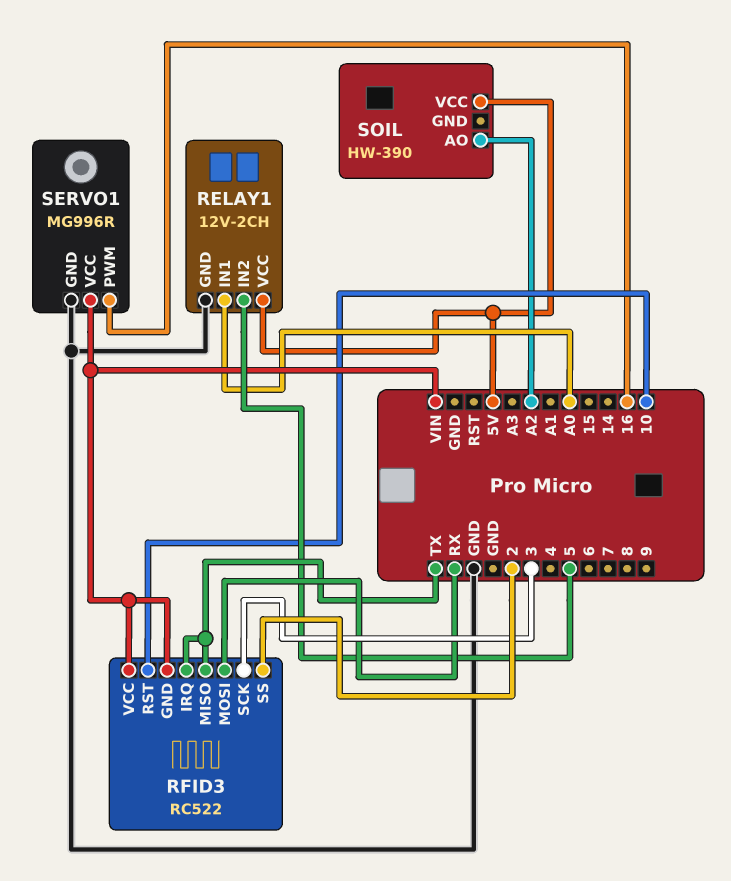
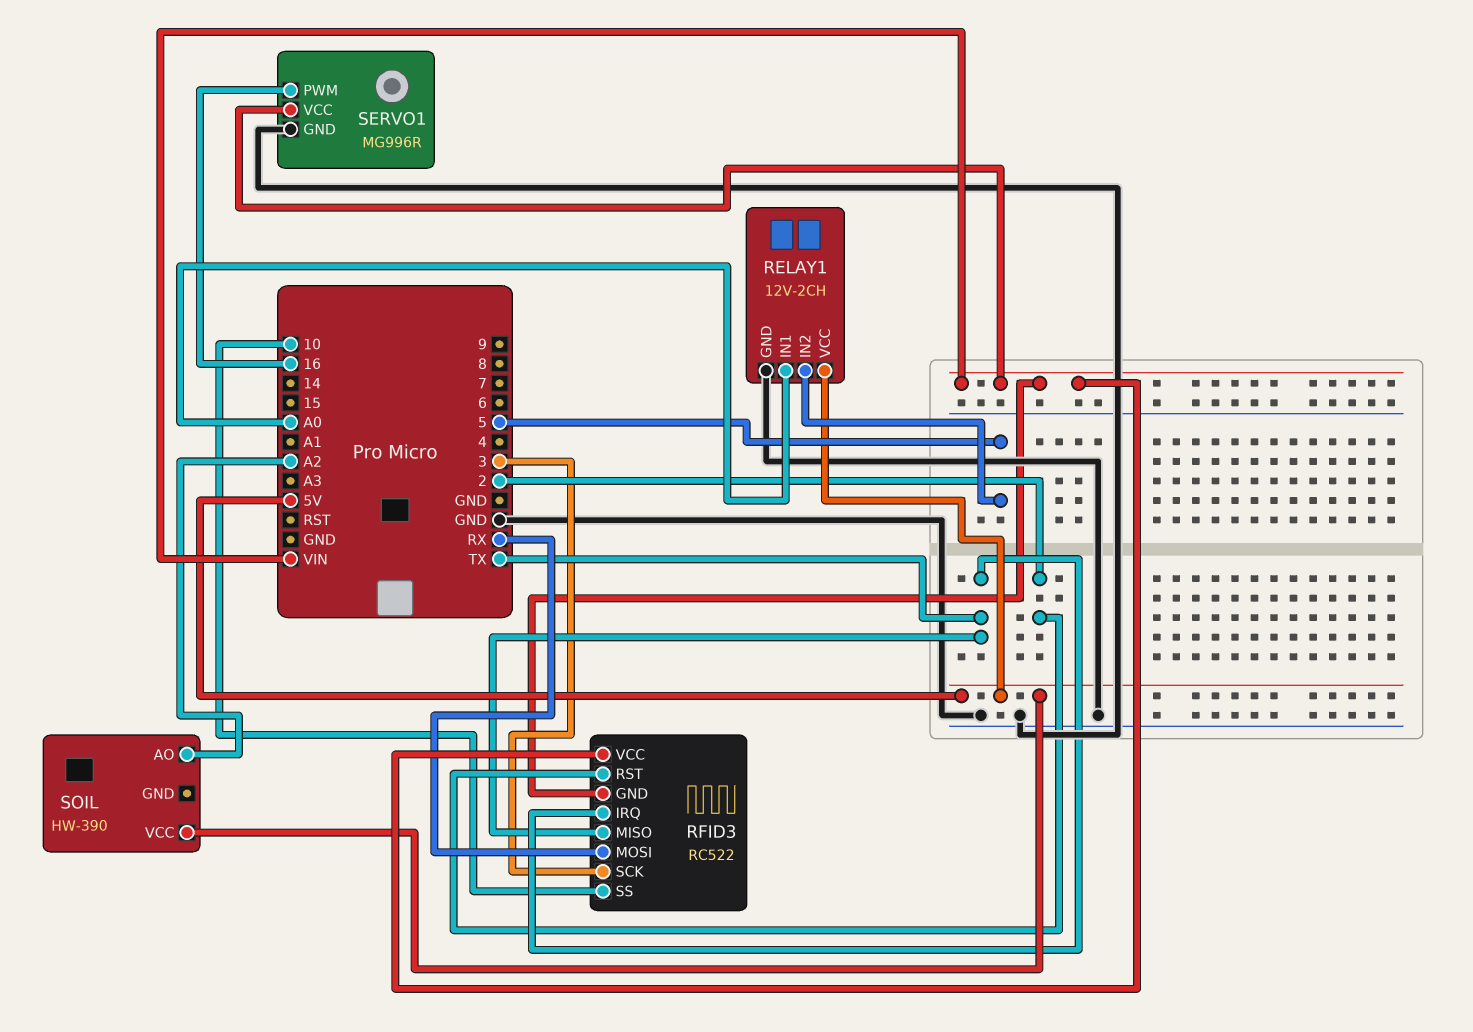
RFID3 pin RST: 10 -> 2
RFID3 pin SS: 2 -> 10

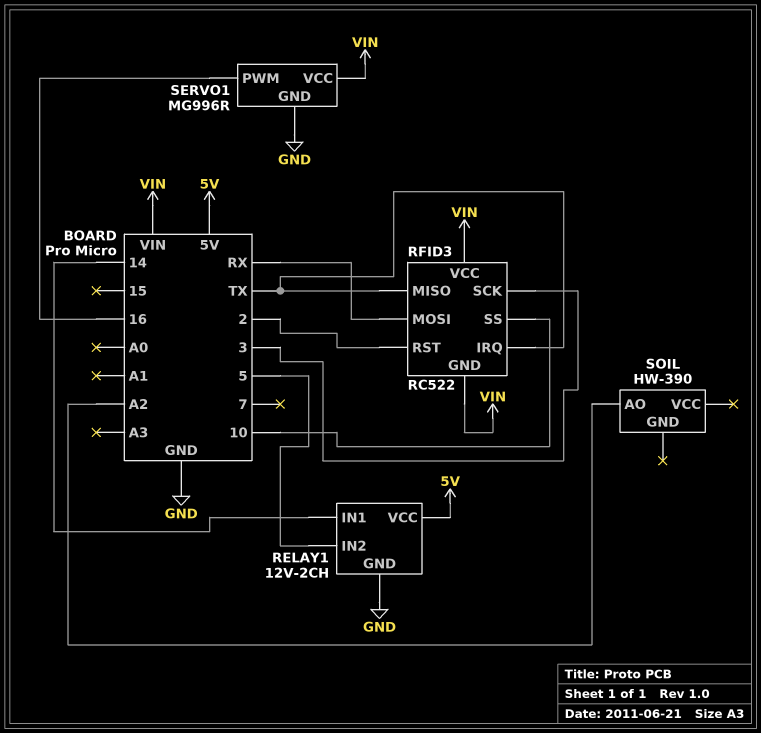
RELAY1 pin IN1: A0 -> 14
SOIL pin VCC: 5V -> none

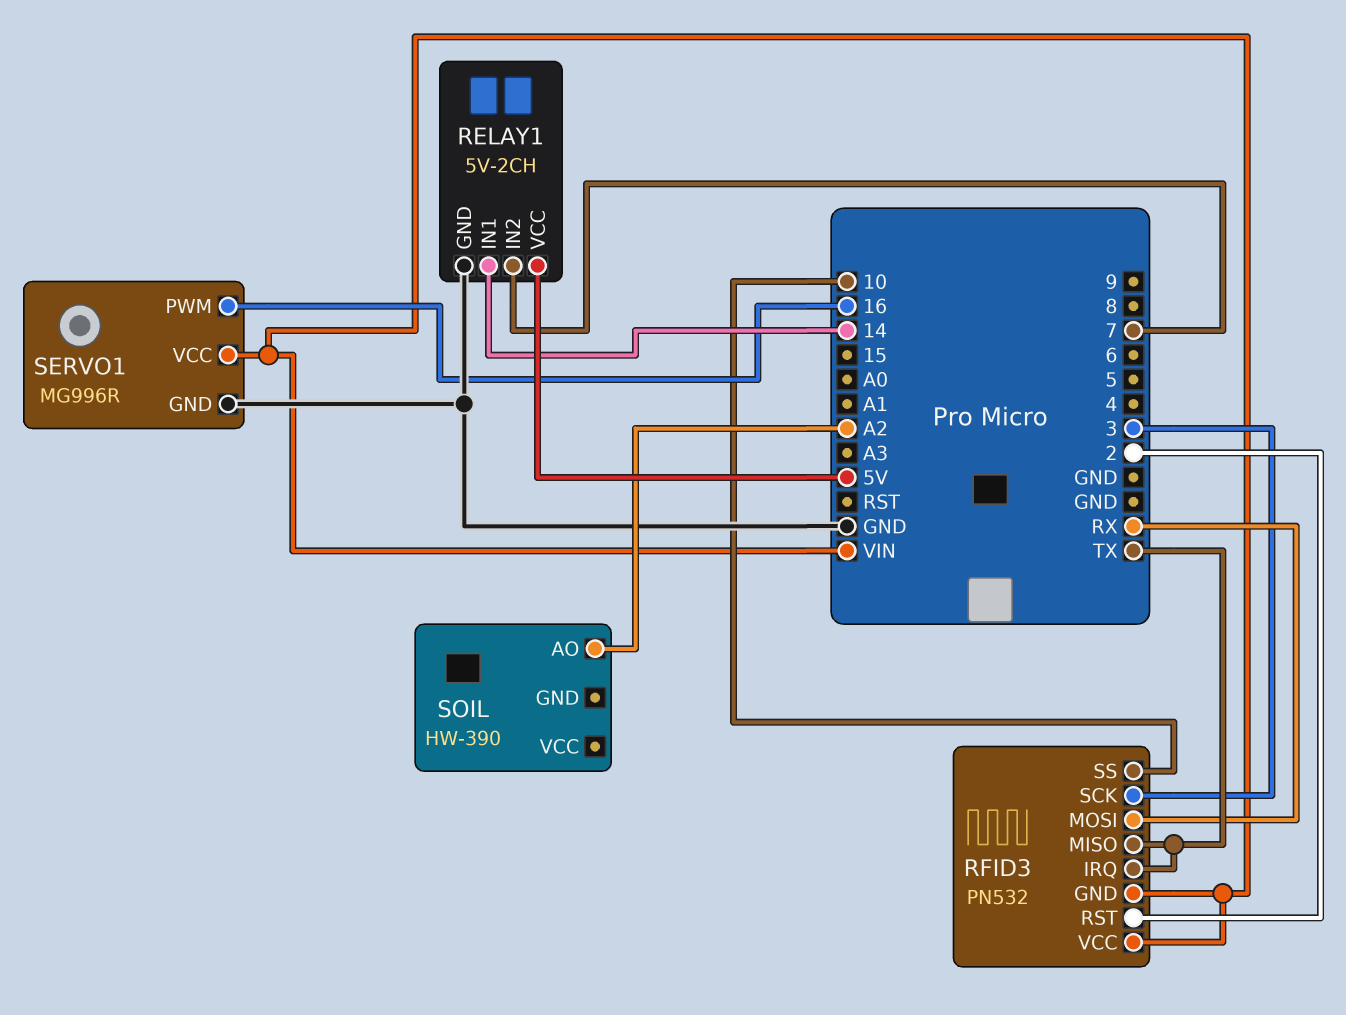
RELAY1: 12V-2CH -> 5V-2CH
RELAY1 pin IN2: 5 -> 7
RFID3: RC522 -> PN532

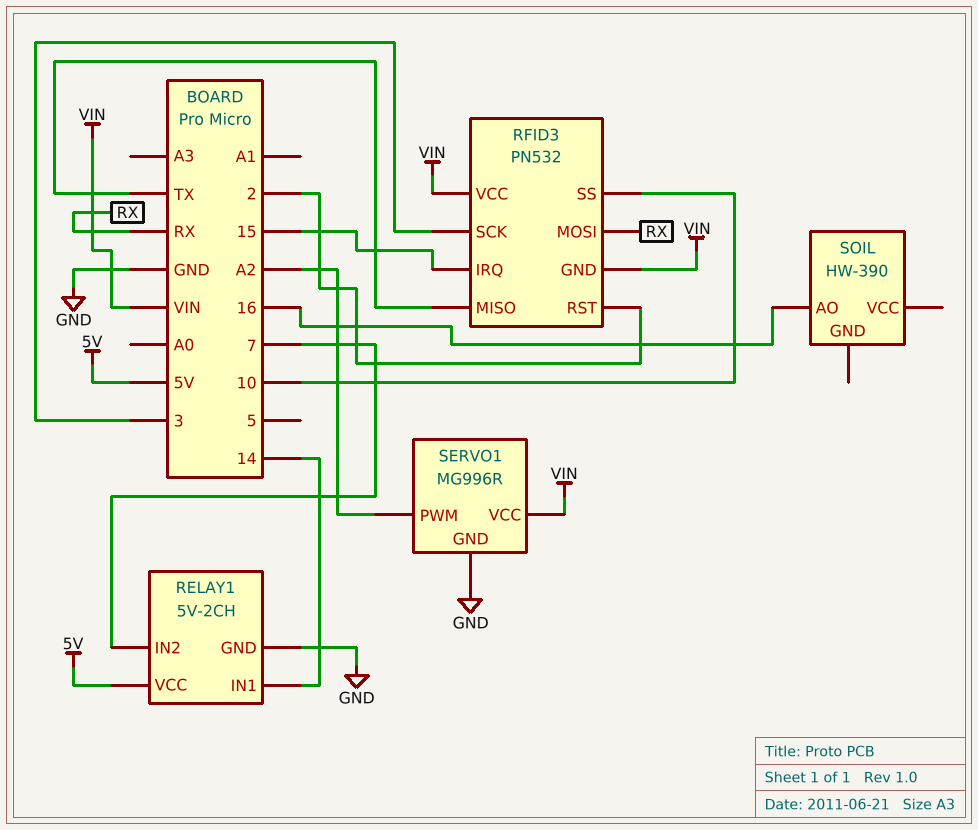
RFID3 pin IRQ: TX -> 15
SERVO1 pin PWM: 16 -> A2
SOIL pin AO: A2 -> 16

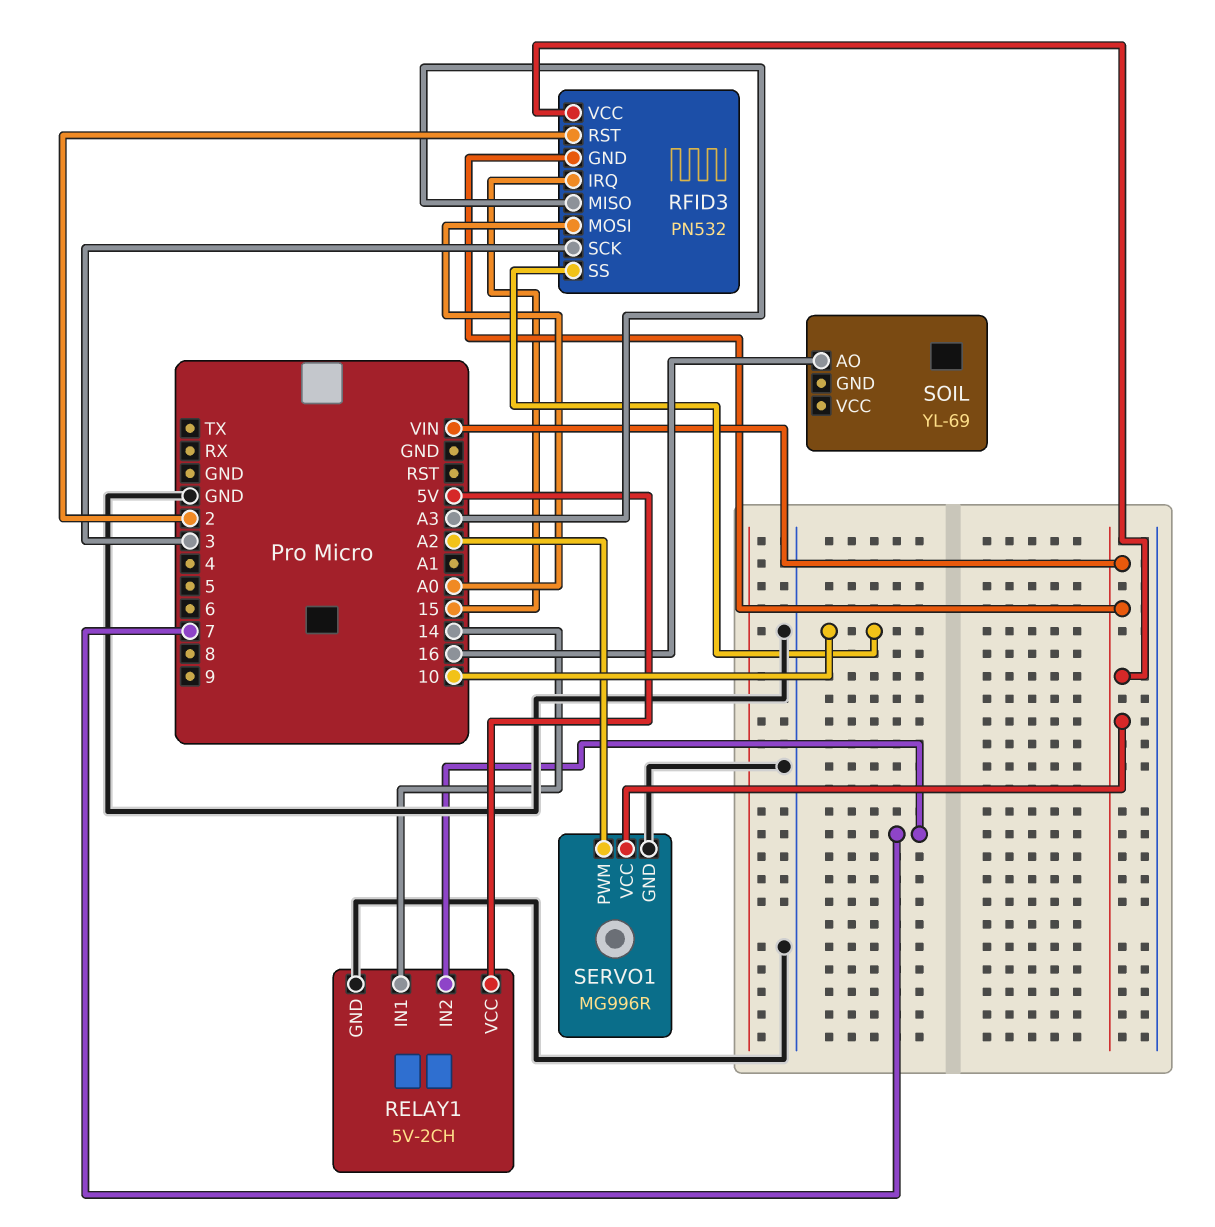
RFID3 pin MISO: TX -> A3
RFID3 pin MOSI: RX -> A0
SOIL: HW-390 -> YL-69

